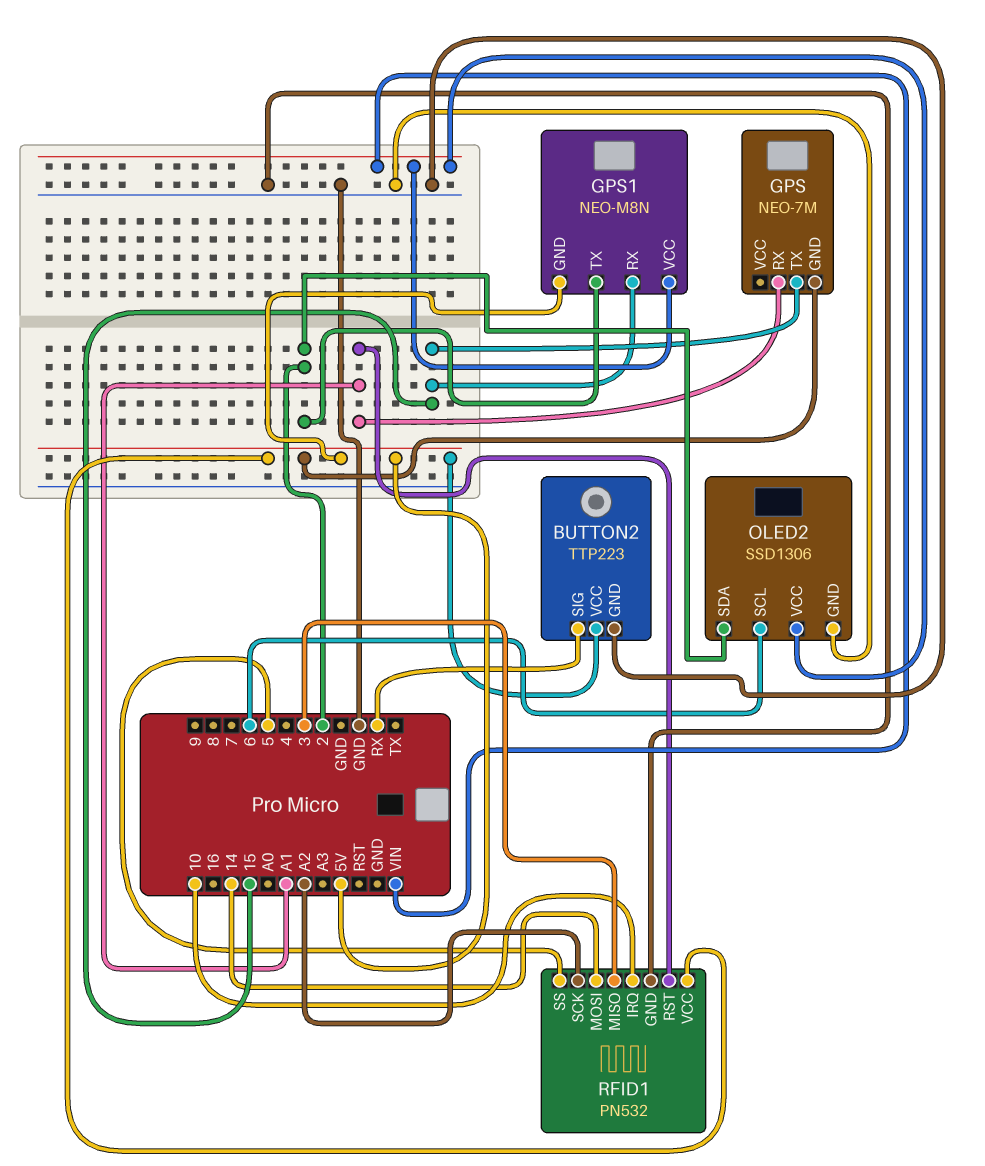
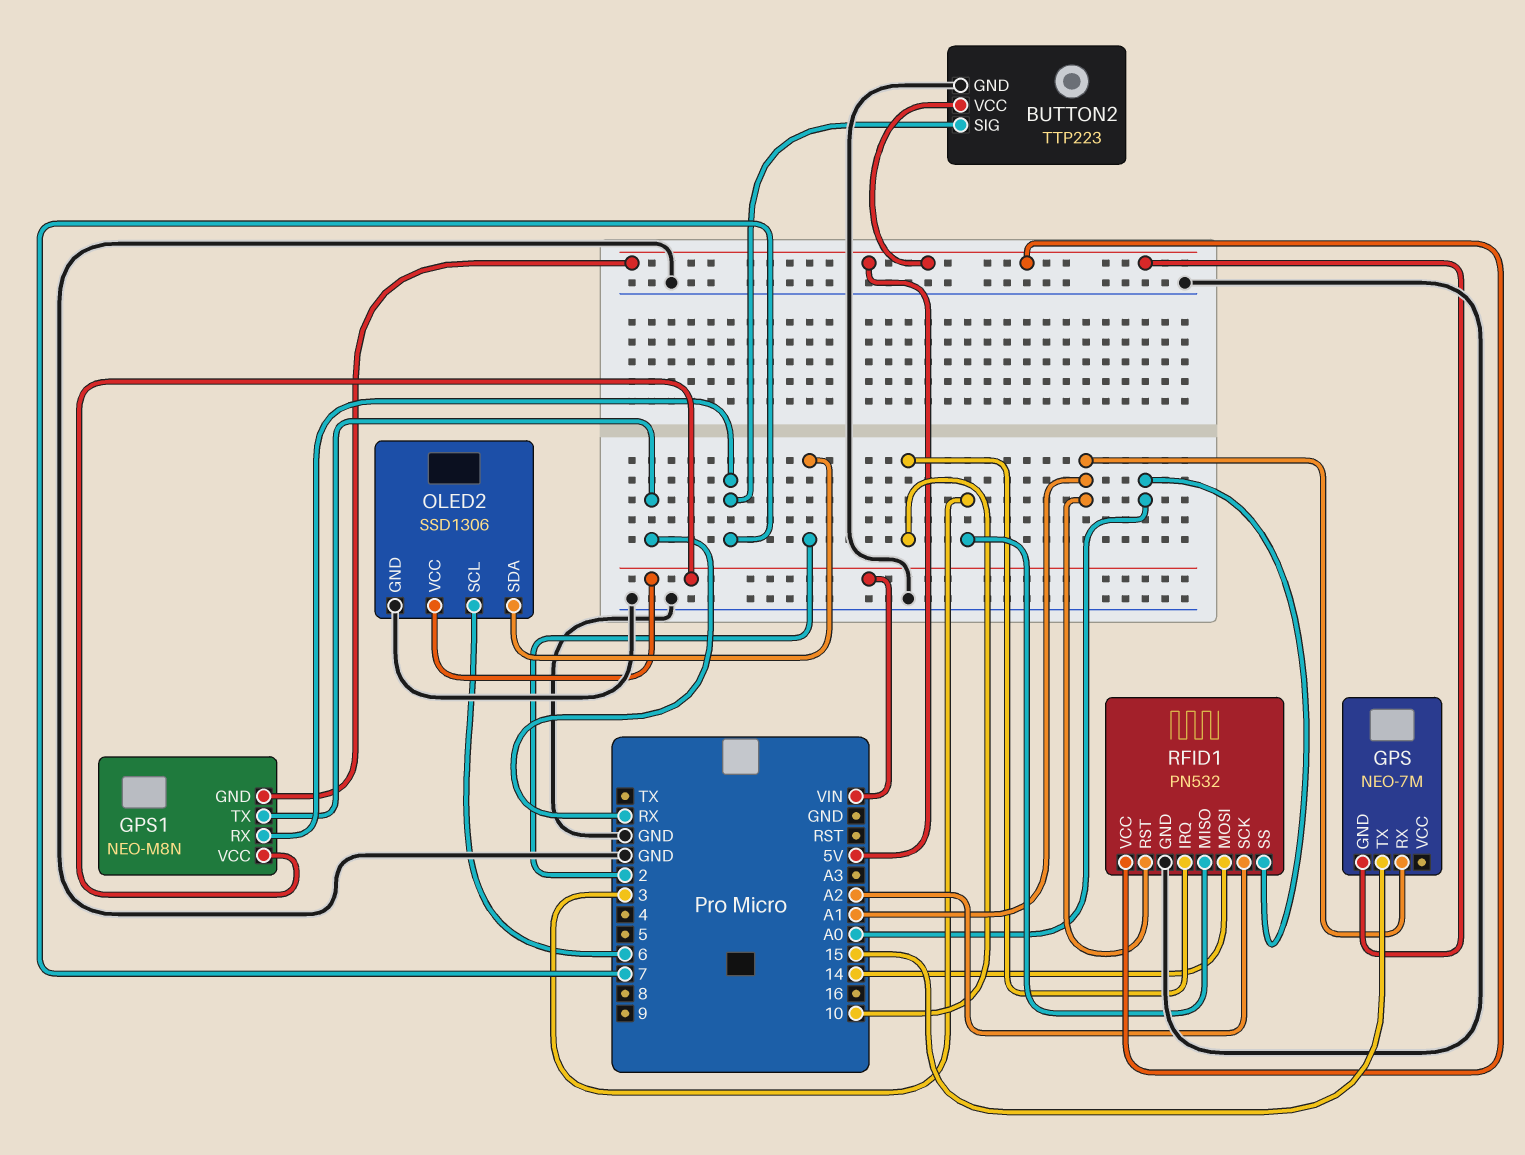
BUTTON2 pin SIG: RX -> 7
GPS1 pin RX: 15 -> 7
GPS1 pin TX: 2 -> RX
RFID1 pin SS: 5 -> A0

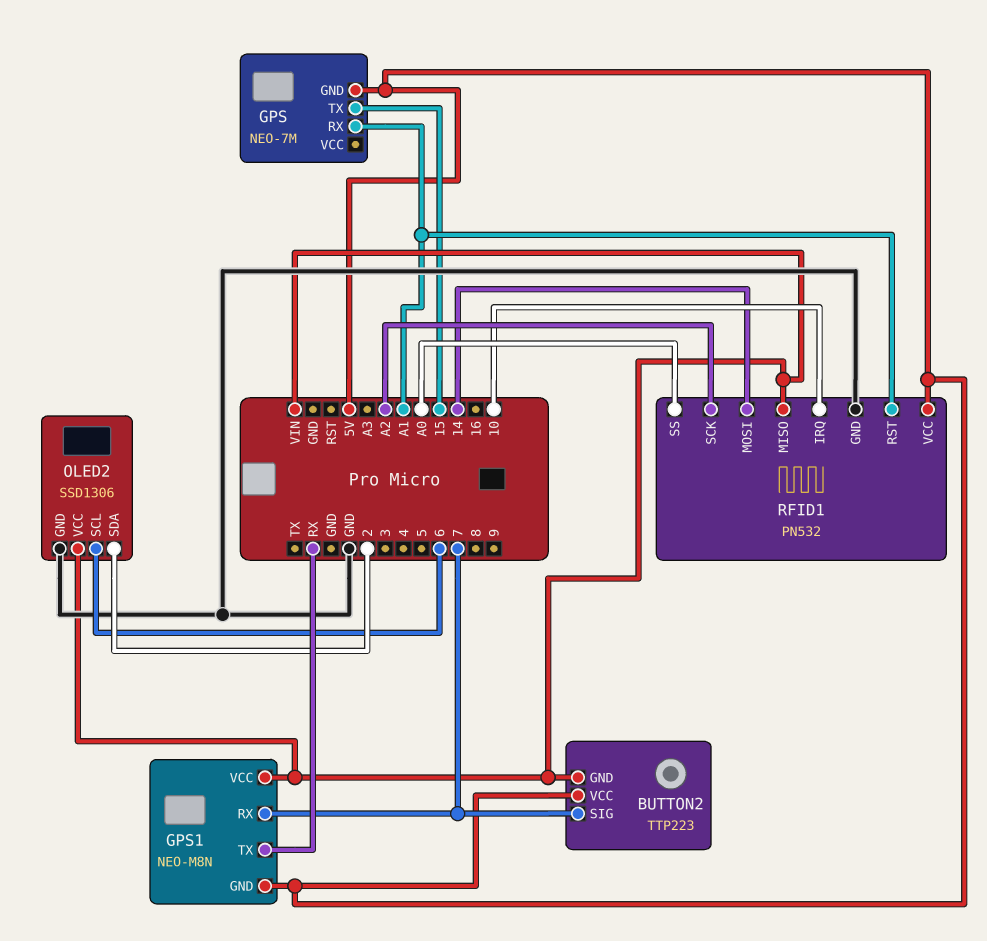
BUTTON2 pin GND: GND -> VIN
RFID1 pin MISO: 3 -> VIN

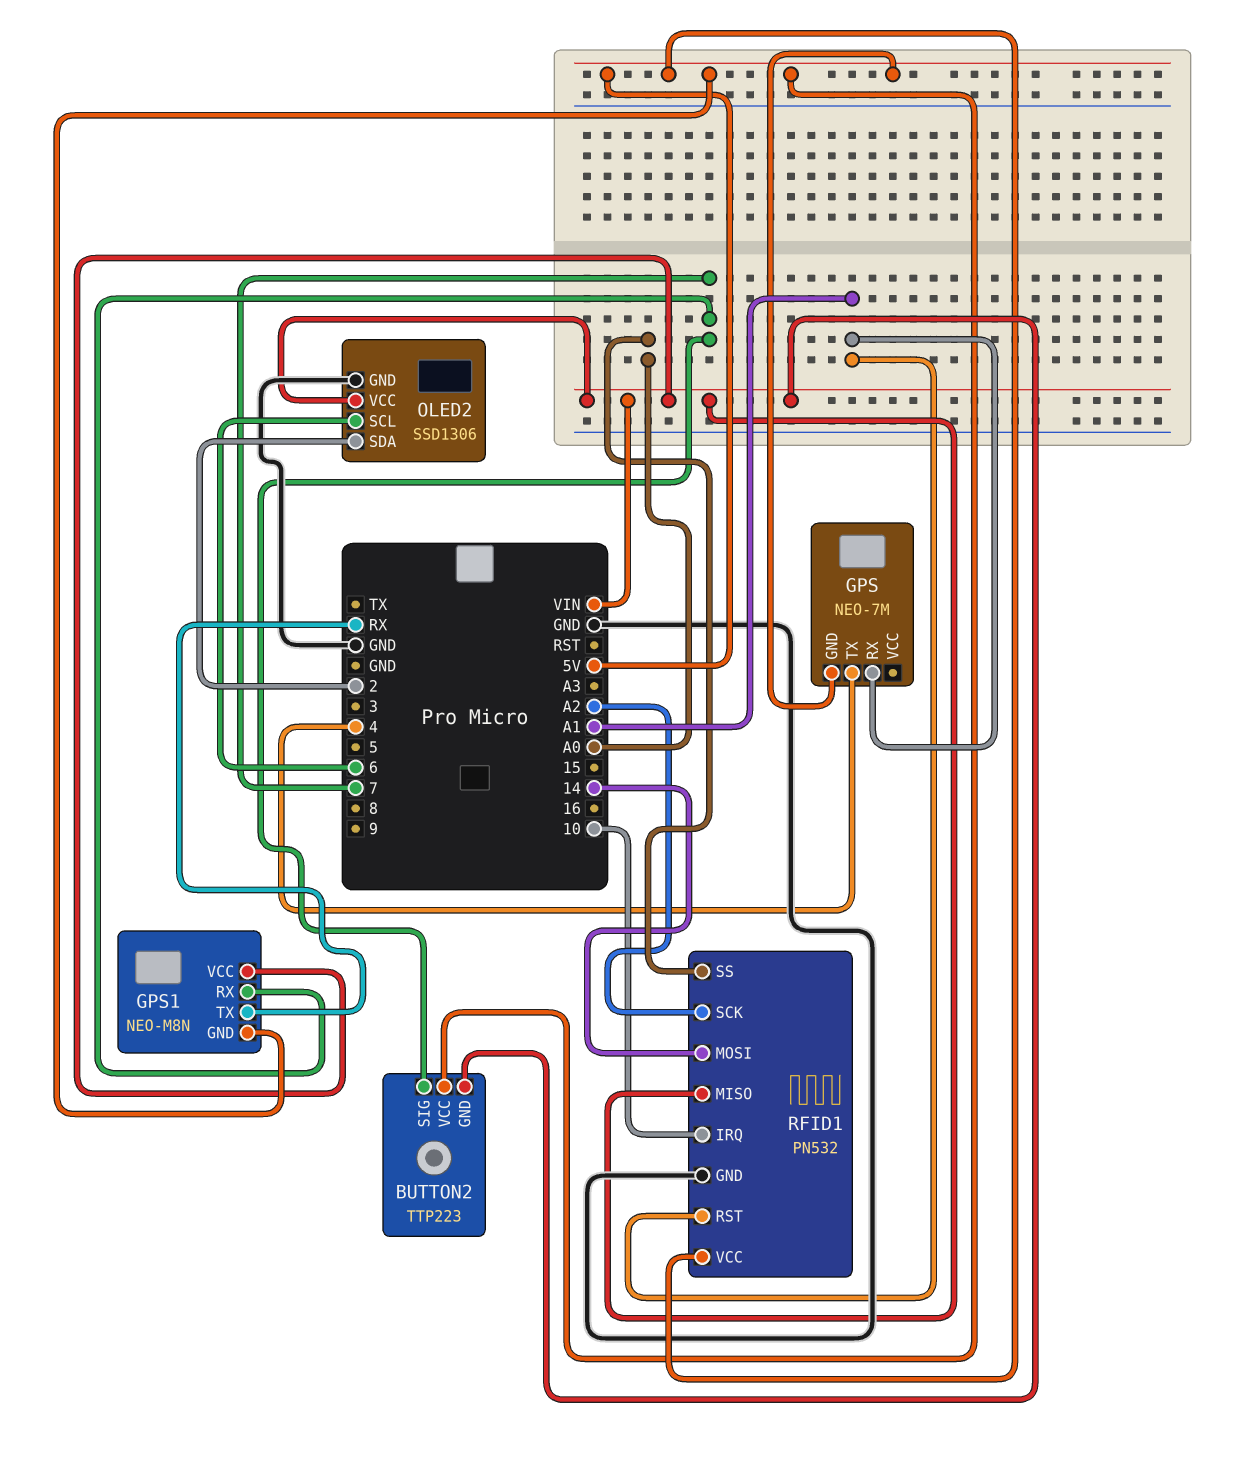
GPS pin TX: 15 -> 4

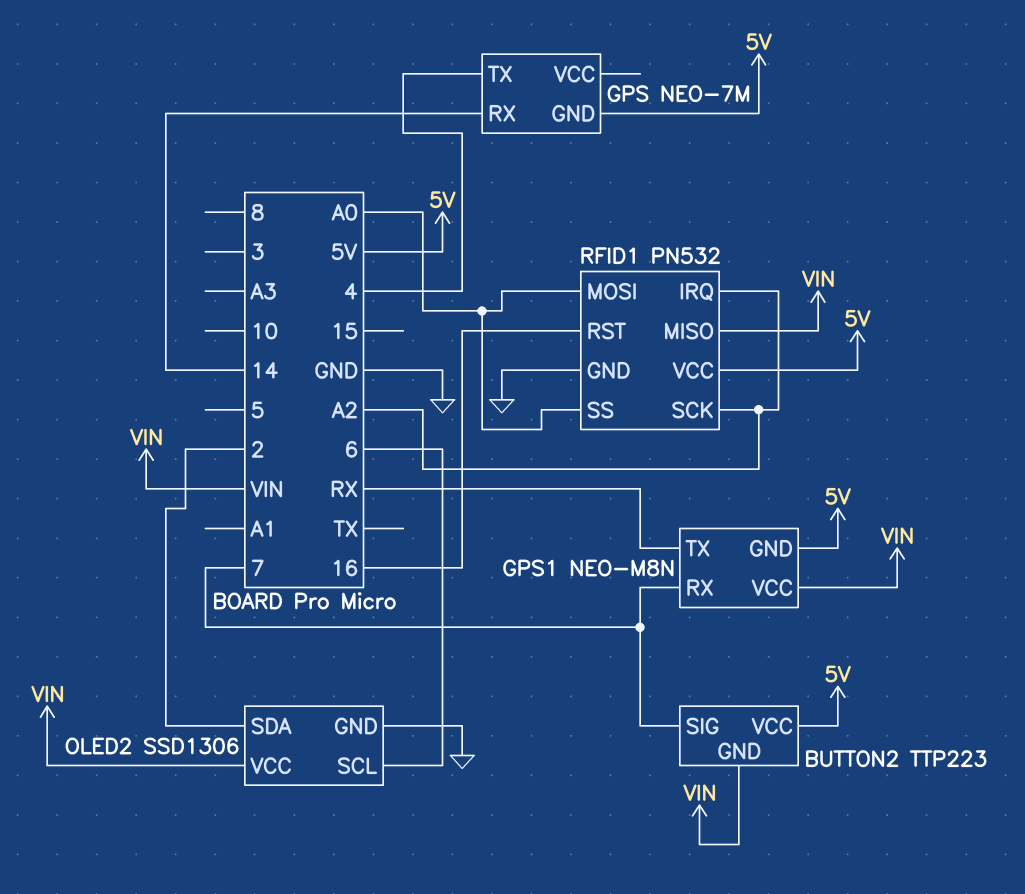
GPS pin RX: A1 -> 14
RFID1 pin IRQ: 10 -> A2
RFID1 pin MOSI: 14 -> A0
RFID1 pin RST: A1 -> 16

